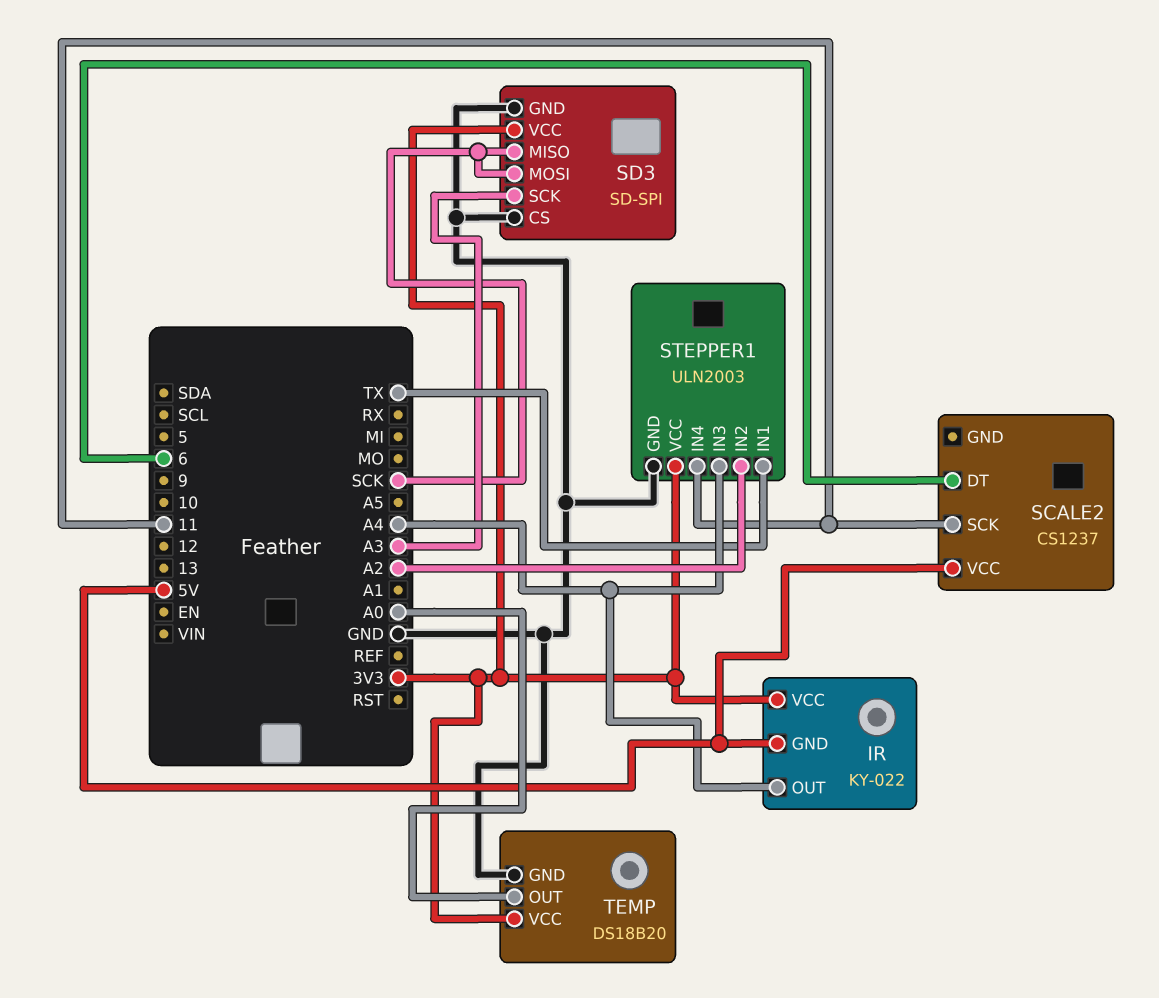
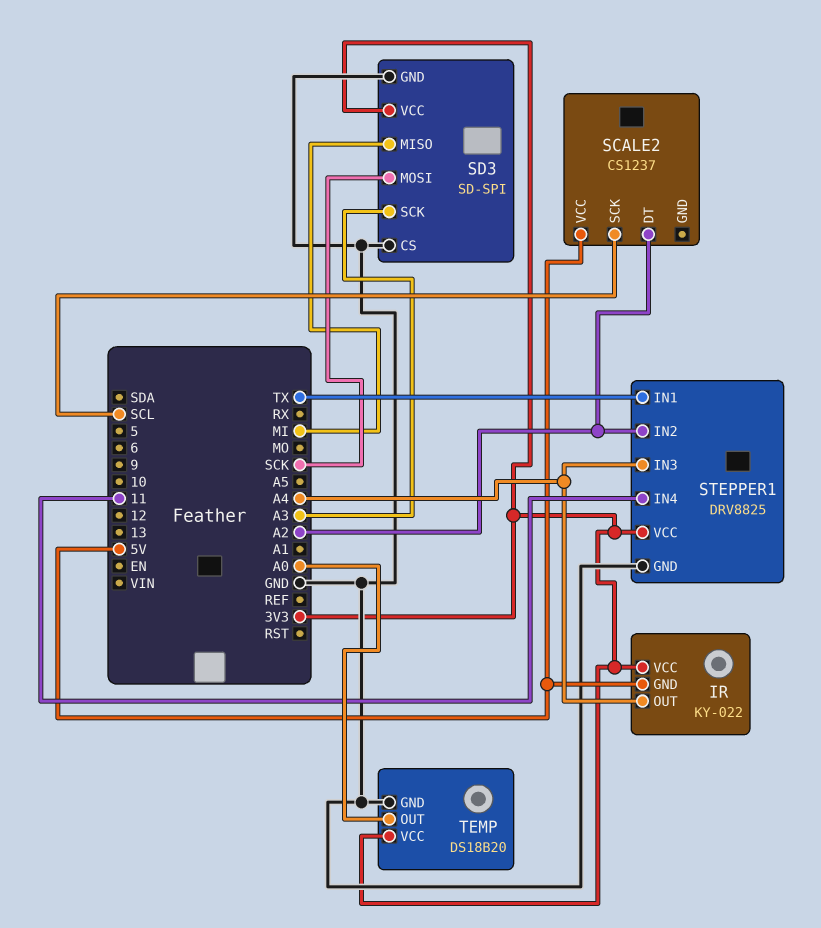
SCALE2 pin DT: 6 -> A2
SCALE2 pin SCK: 11 -> SCL
SD3 pin MISO: SCK -> MI
STEPPER1: ULN2003 -> DRV8825

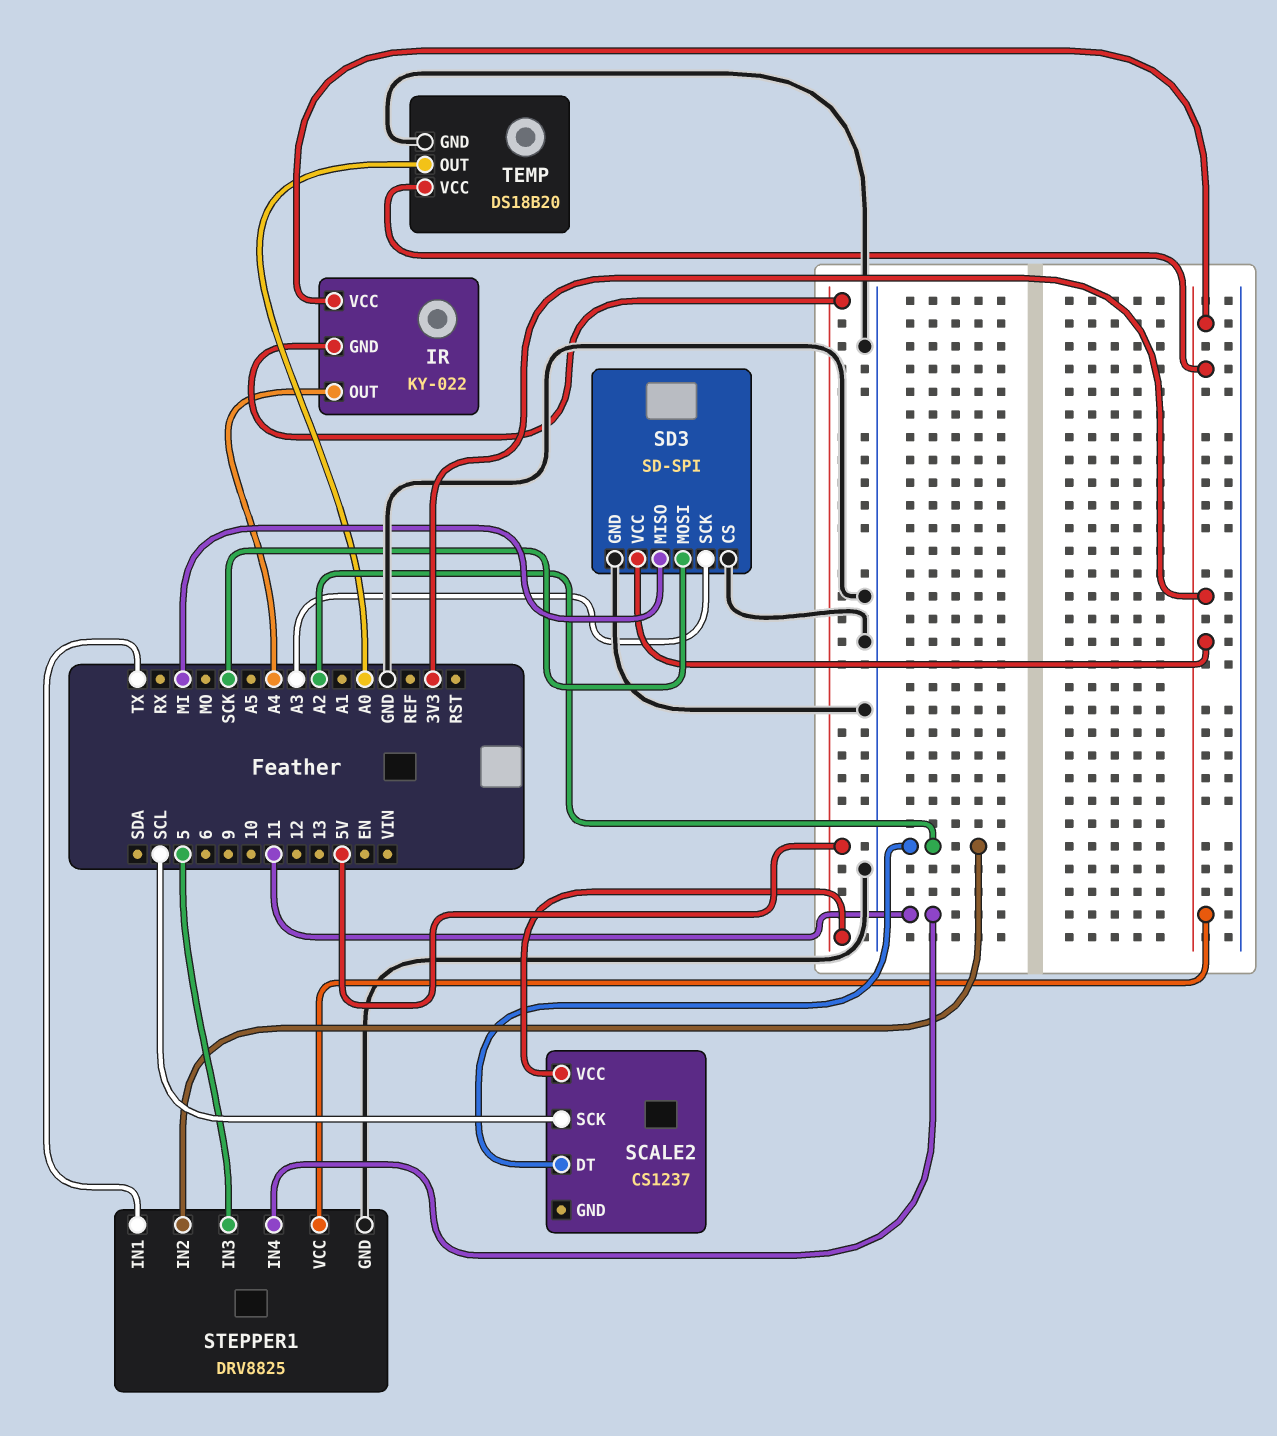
STEPPER1 pin IN3: A4 -> 5

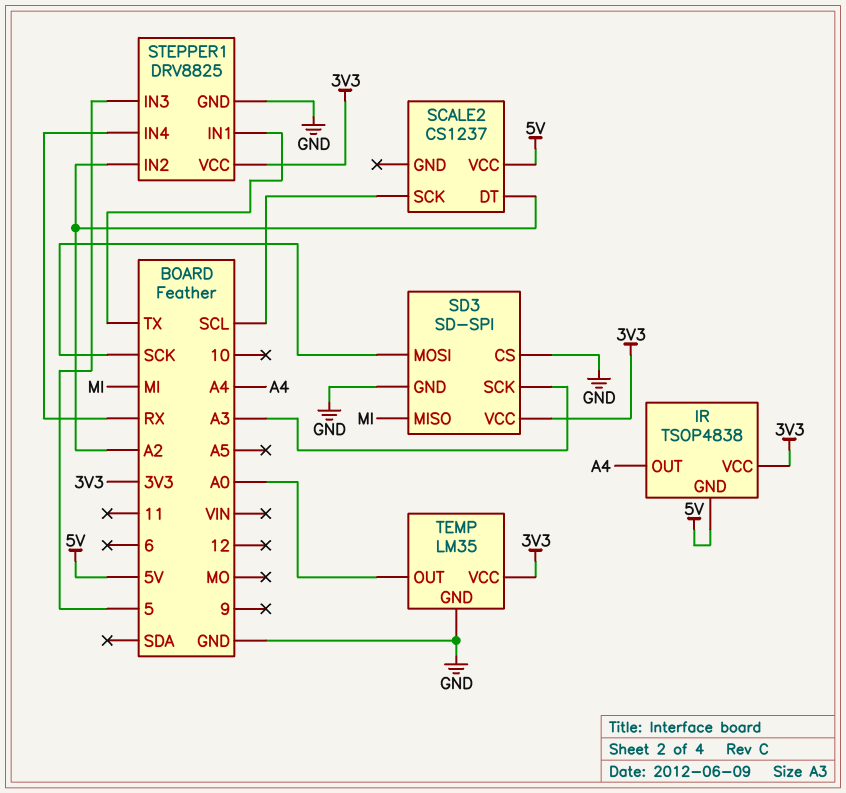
IR: KY-022 -> TSOP4838
STEPPER1 pin IN4: 11 -> RX
TEMP: DS18B20 -> LM35

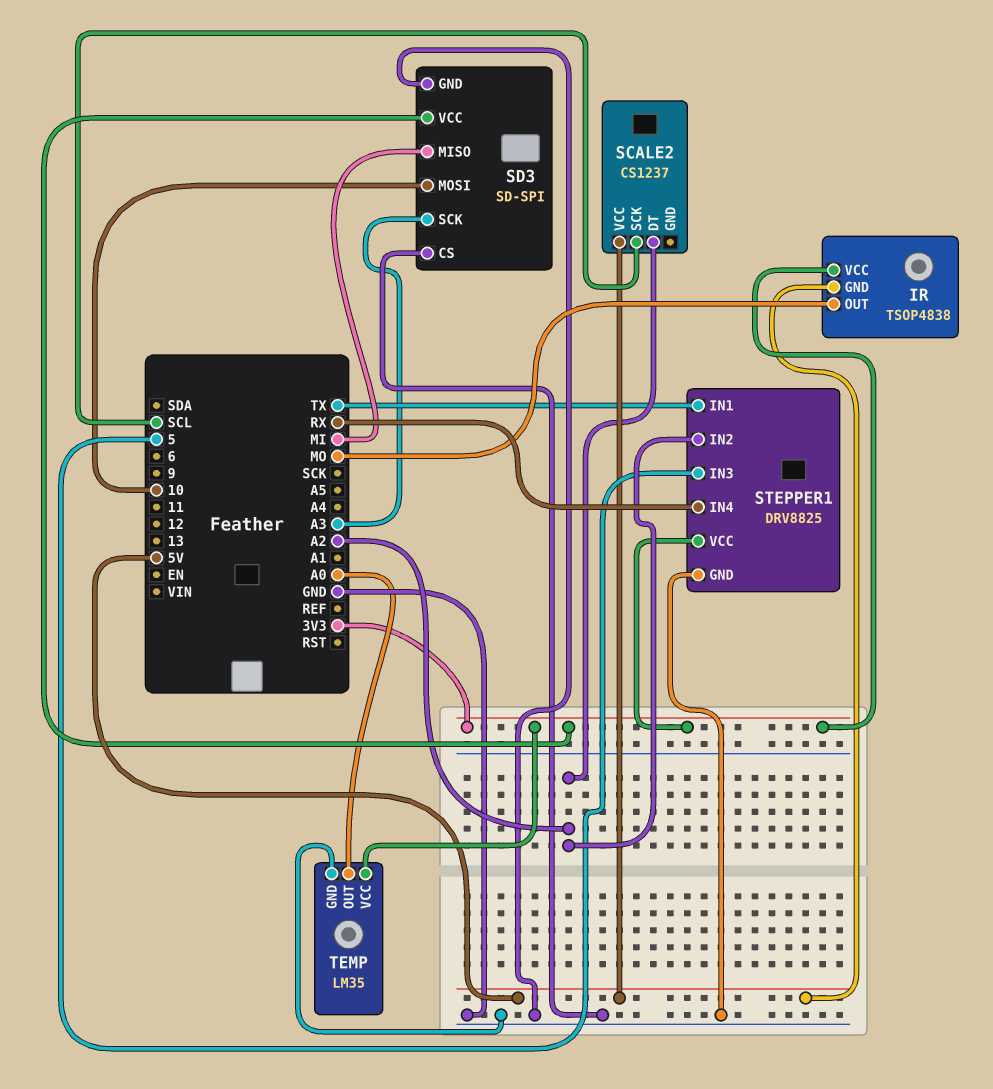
IR pin OUT: A4 -> MO
SD3 pin MOSI: SCK -> 10

